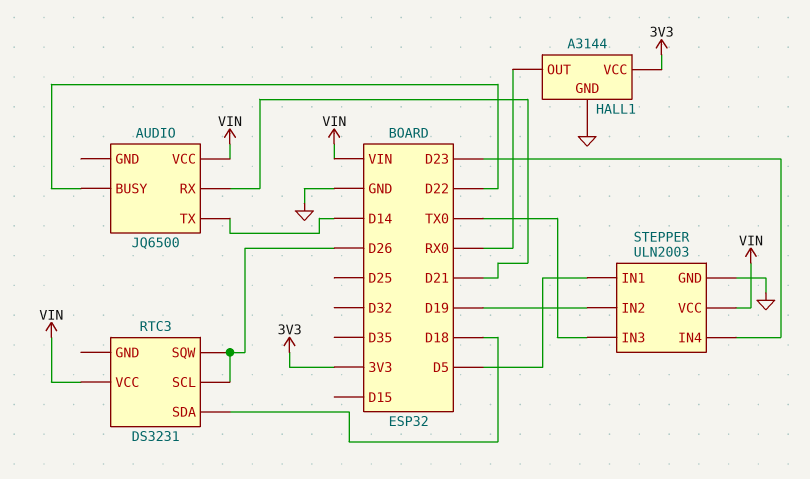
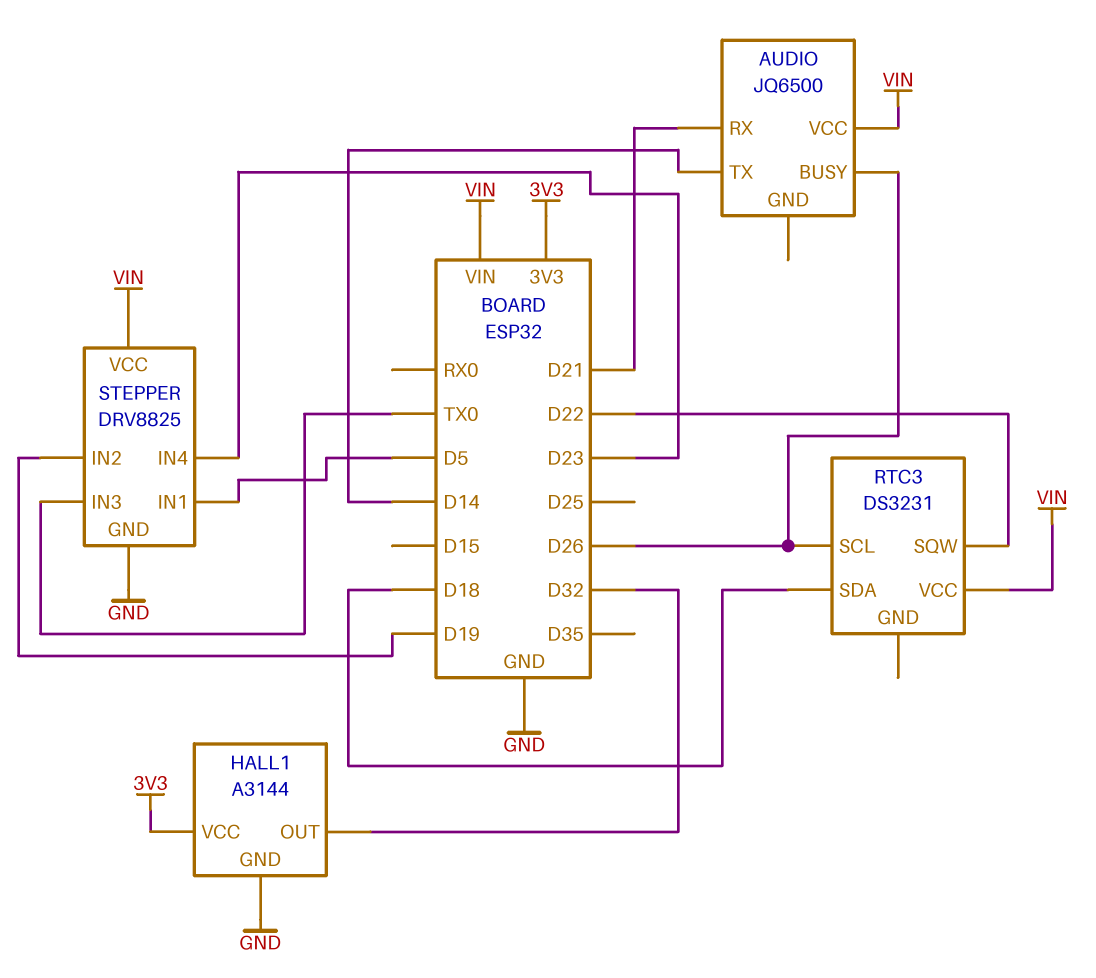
AUDIO pin BUSY: D22 -> D26
HALL1 pin OUT: RX0 -> D32
RTC3 pin SQW: D26 -> D22
STEPPER: ULN2003 -> DRV8825

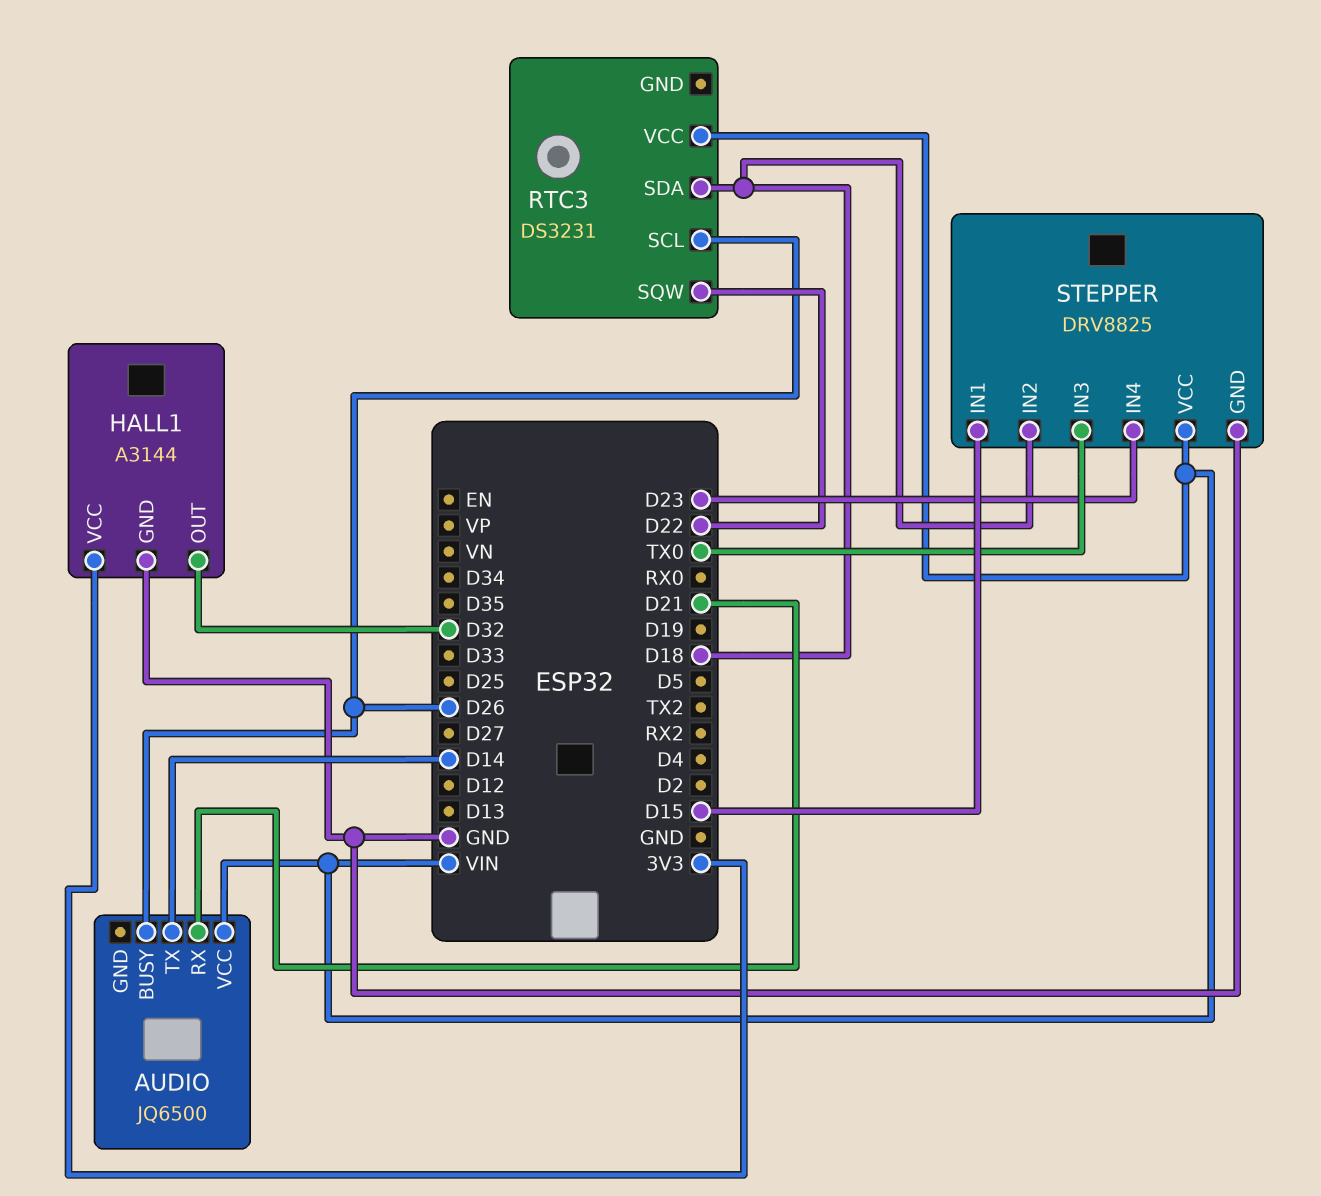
STEPPER pin IN1: D5 -> D15
STEPPER pin IN2: D19 -> D18

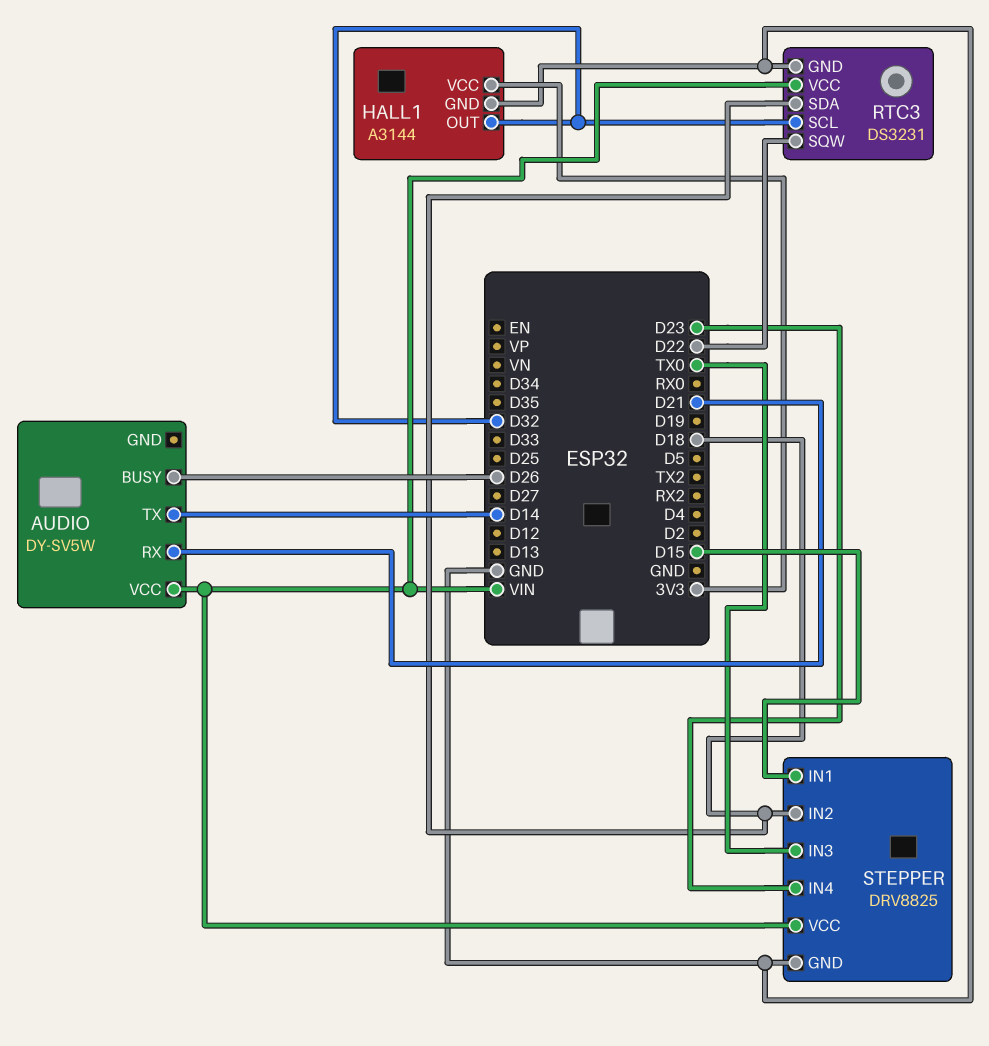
AUDIO: JQ6500 -> DY-SV5W
RTC3 pin GND: none -> GND
RTC3 pin SCL: D26 -> D32

